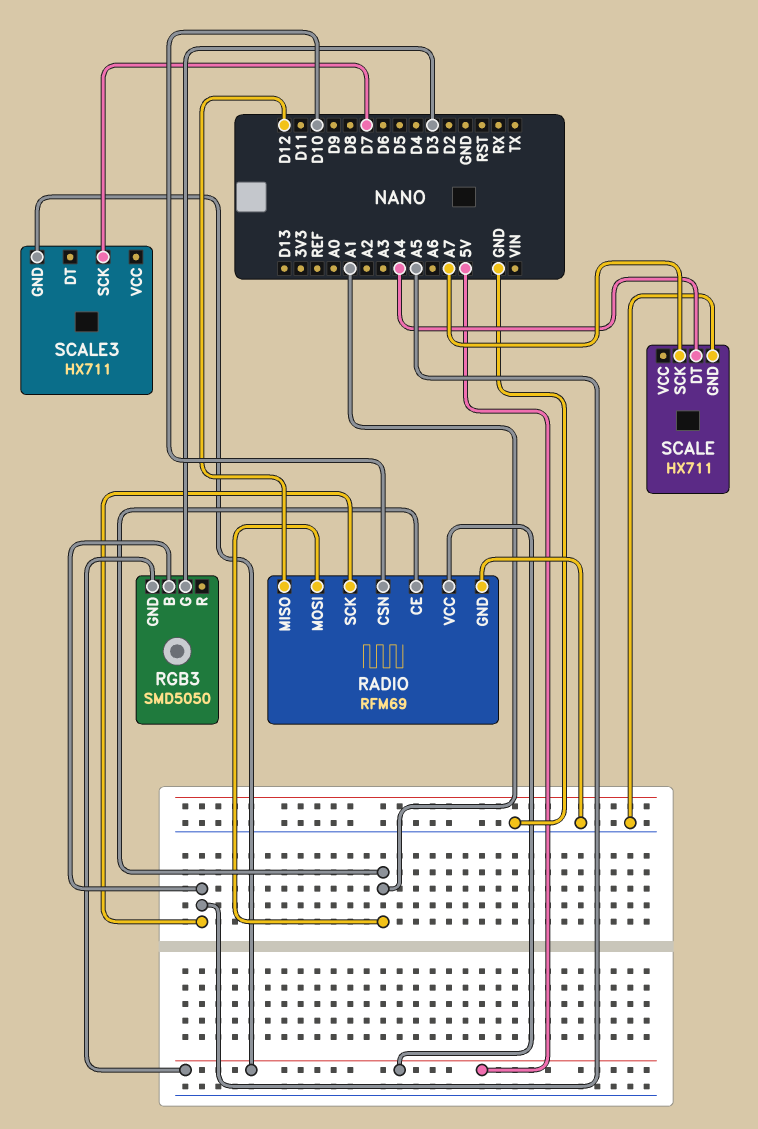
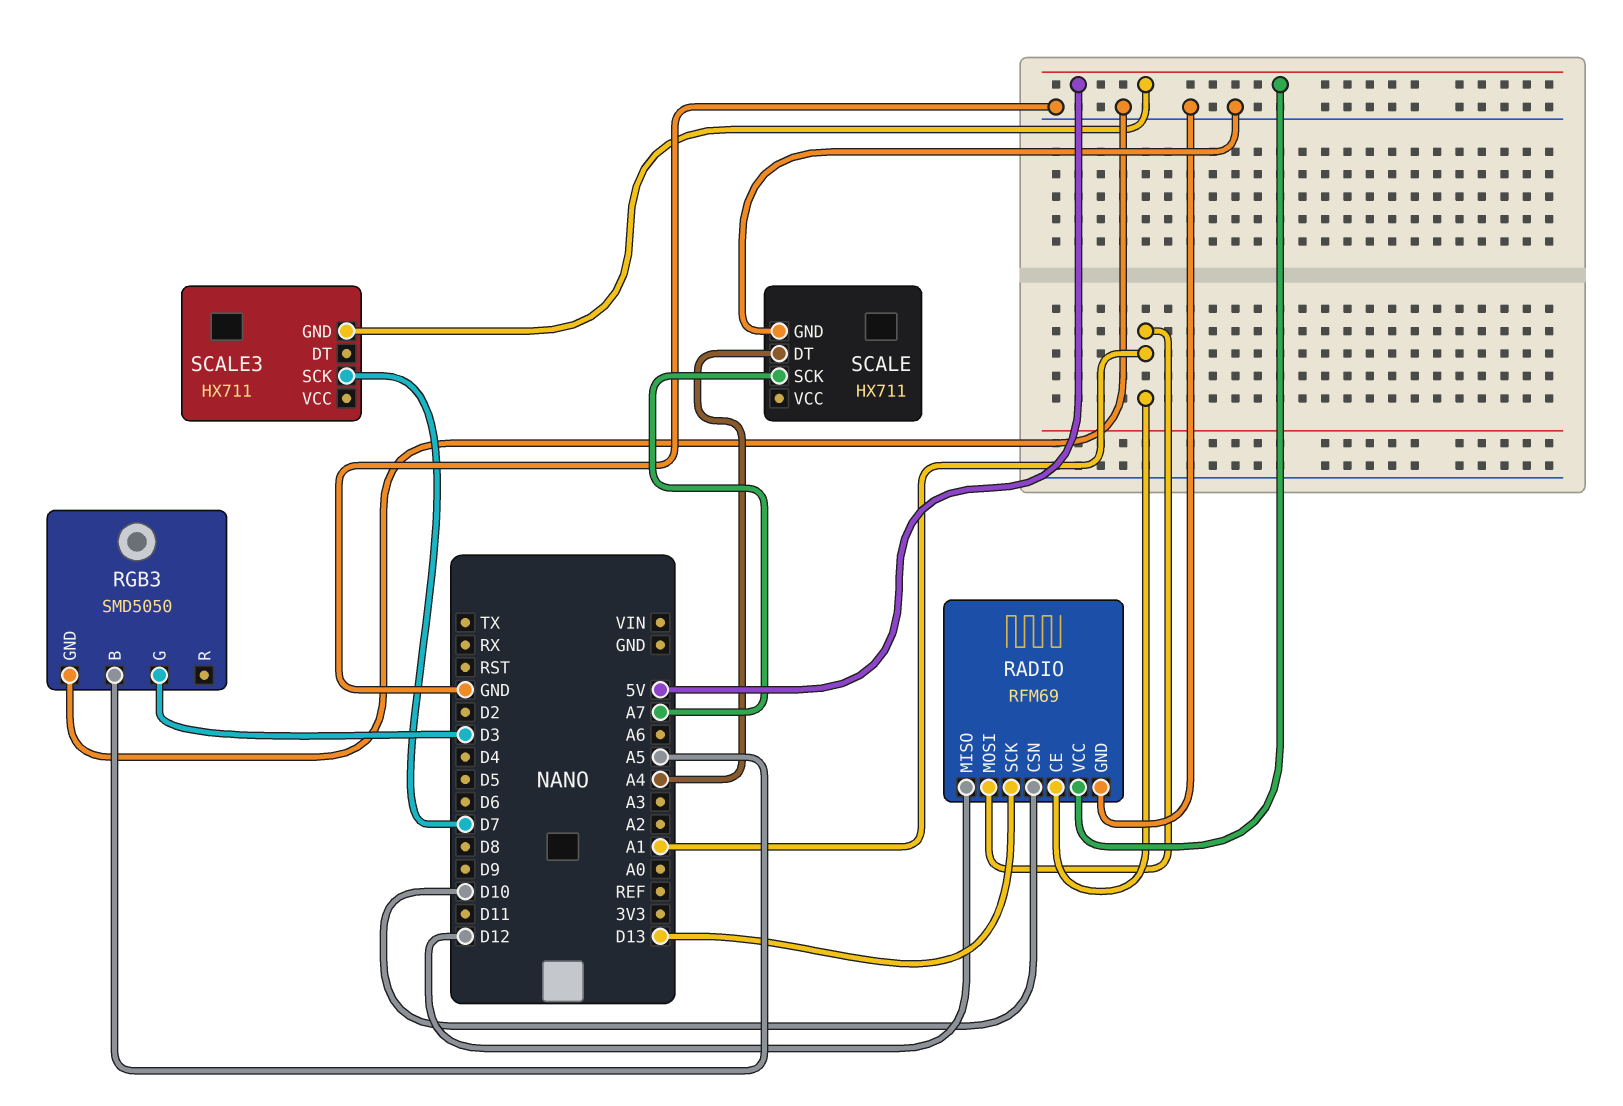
RADIO pin SCK: A5 -> D13
RGB3 pin GND: 5V -> GND

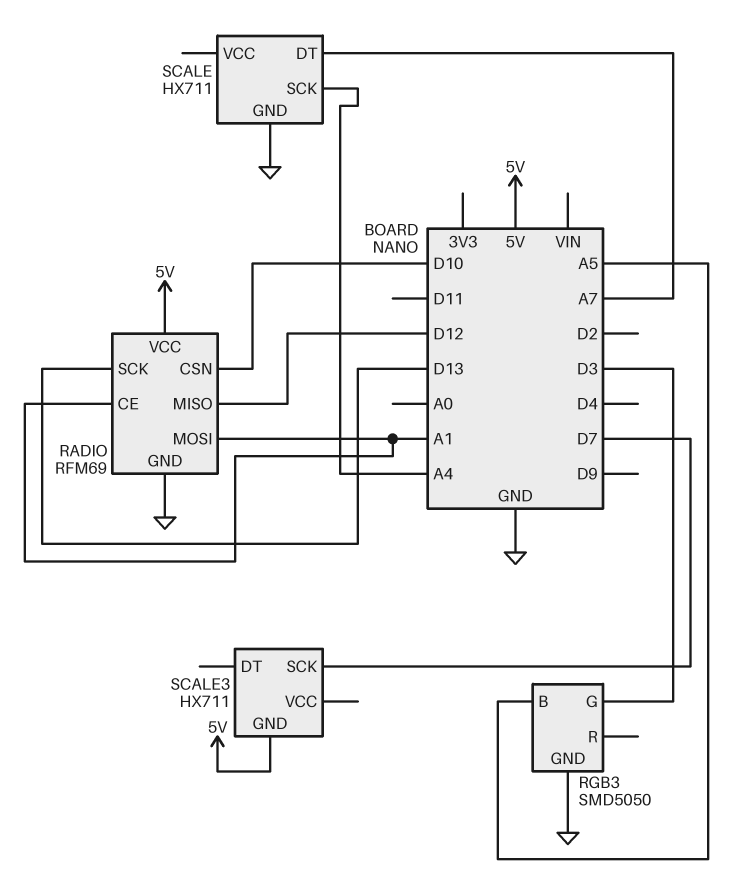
SCALE pin DT: A4 -> A7
SCALE pin SCK: A7 -> A4

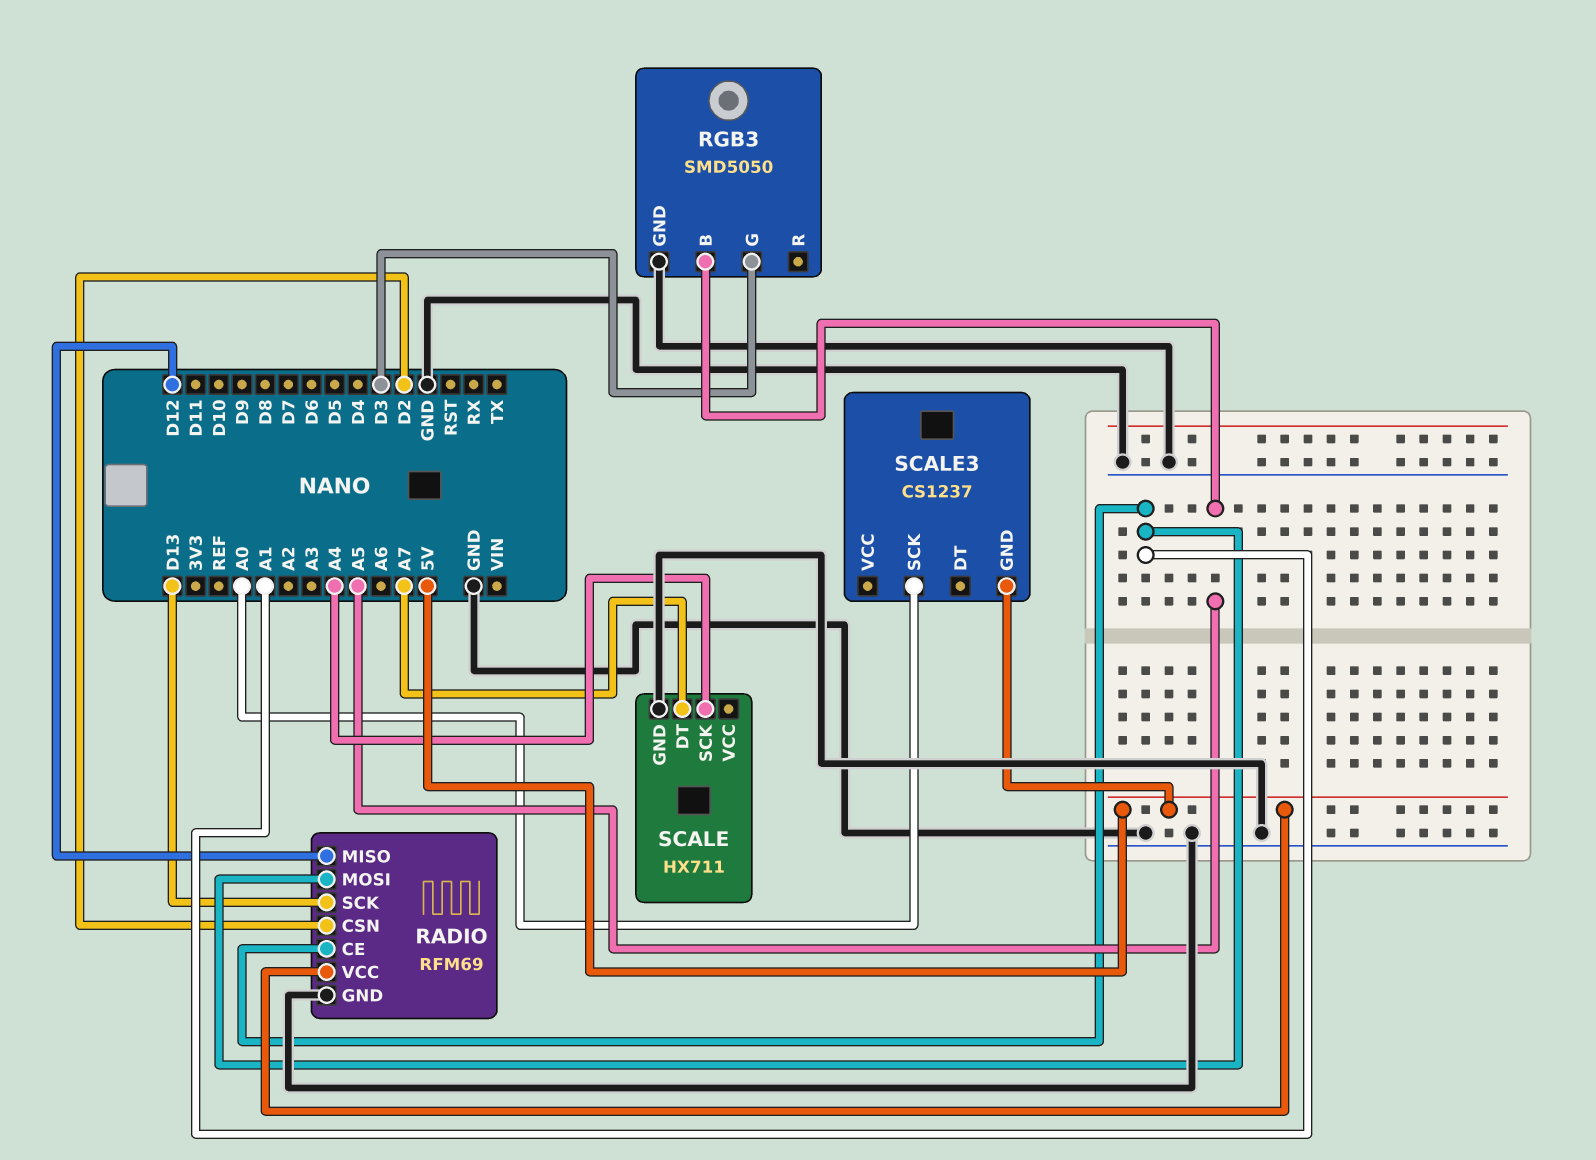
RADIO pin CSN: D10 -> D2
SCALE3: HX711 -> CS1237
SCALE3 pin SCK: D7 -> A0

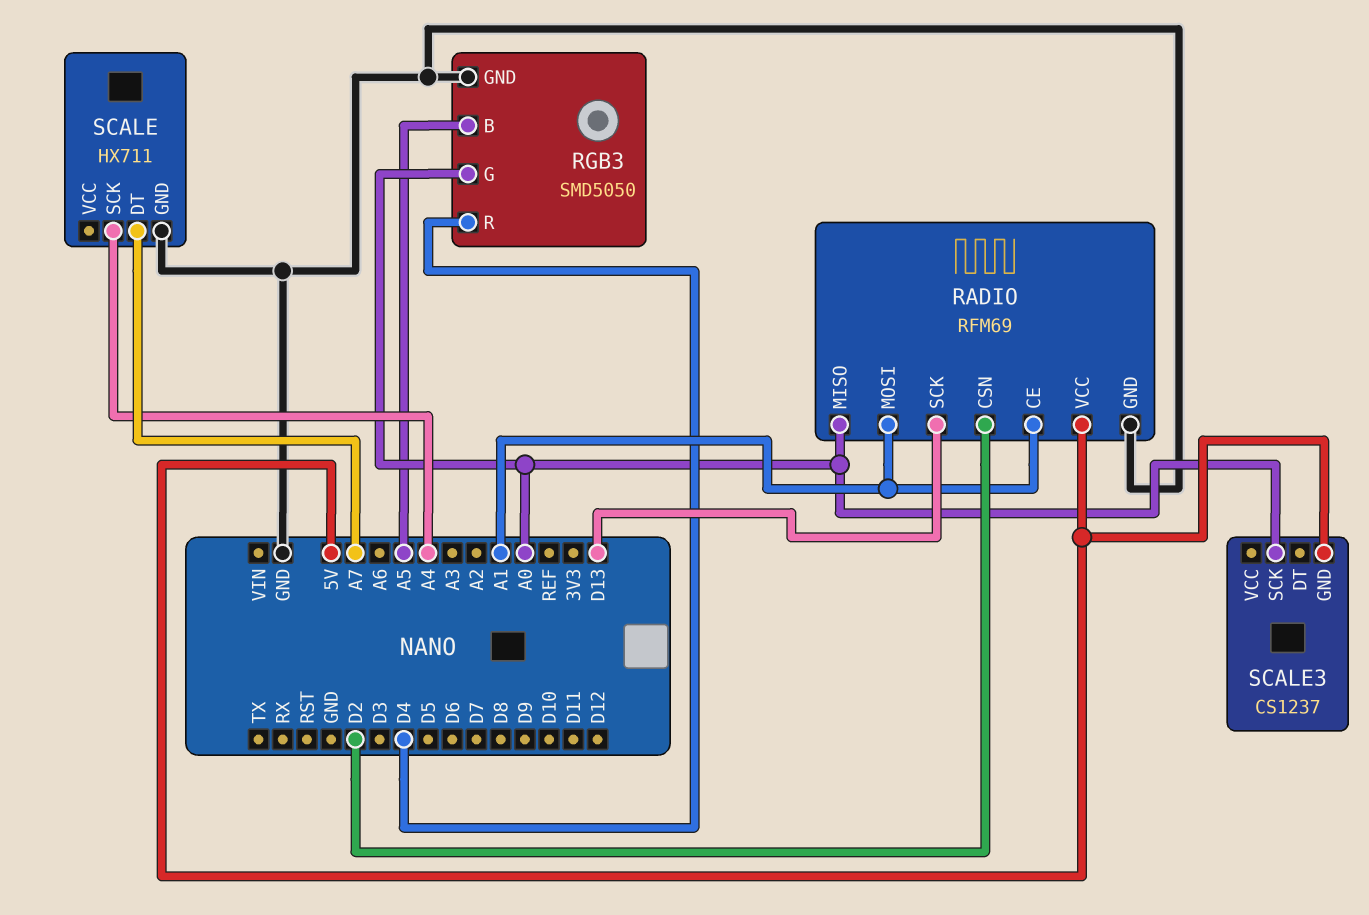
RADIO pin MISO: D12 -> A0
RGB3 pin G: D3 -> A0
RGB3 pin R: none -> D4

